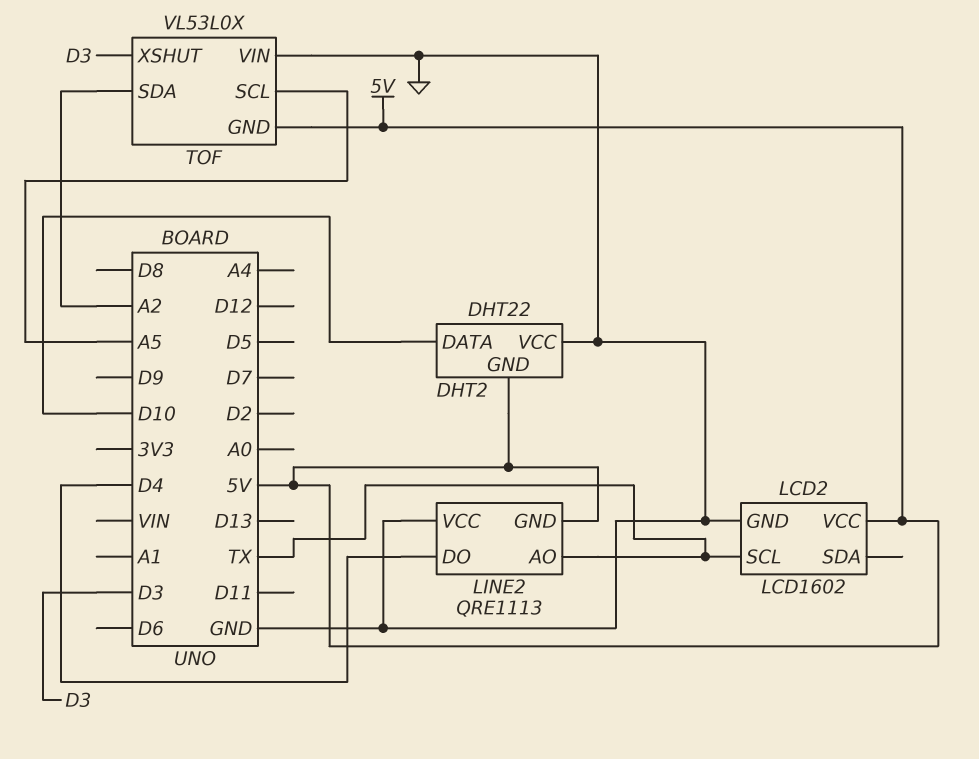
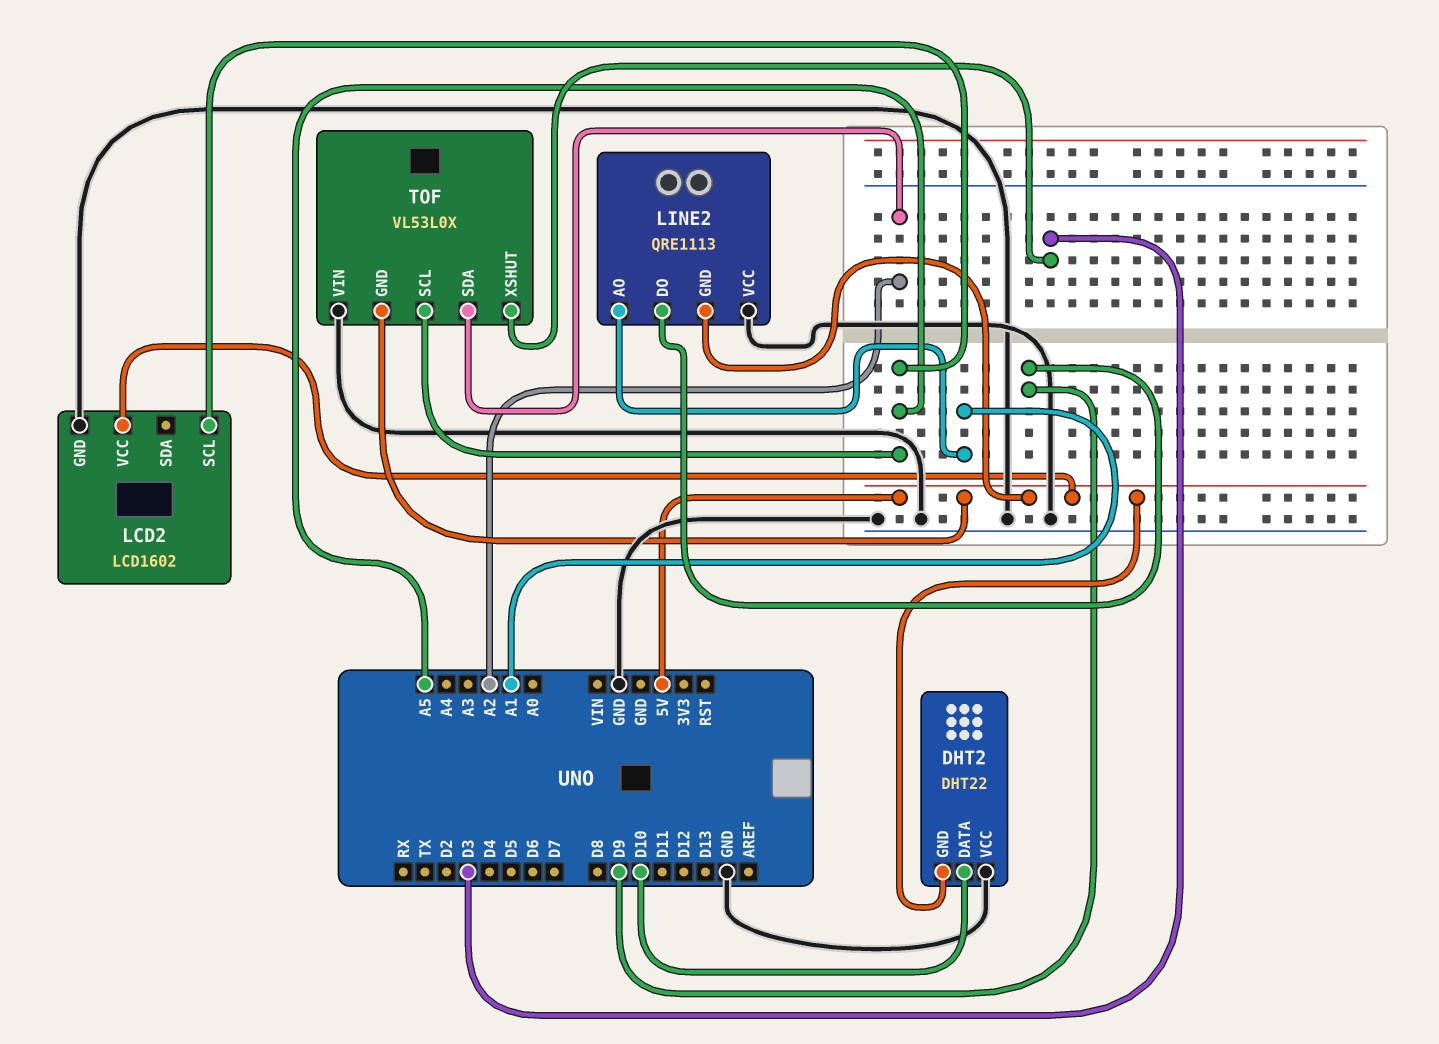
LCD2 pin SCL: TX -> A5
LINE2 pin AO: TX -> A1
LINE2 pin DO: D4 -> D9

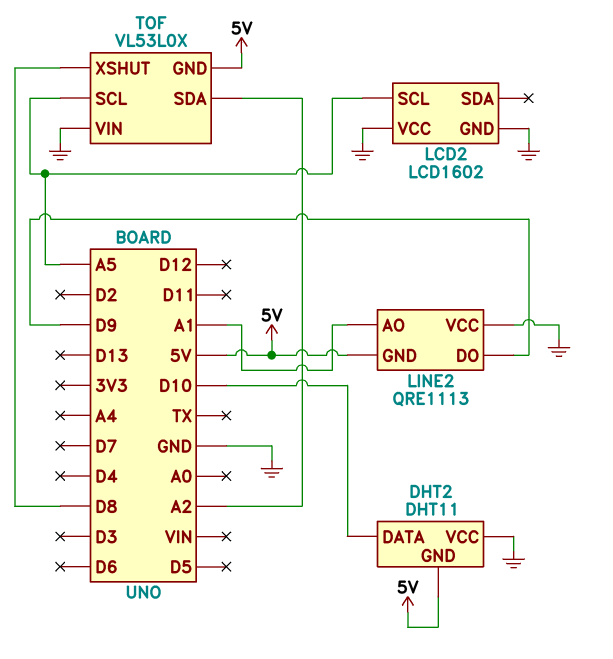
DHT2: DHT22 -> DHT11
LCD2 pin VCC: 5V -> GND
TOF pin XSHUT: D3 -> D8

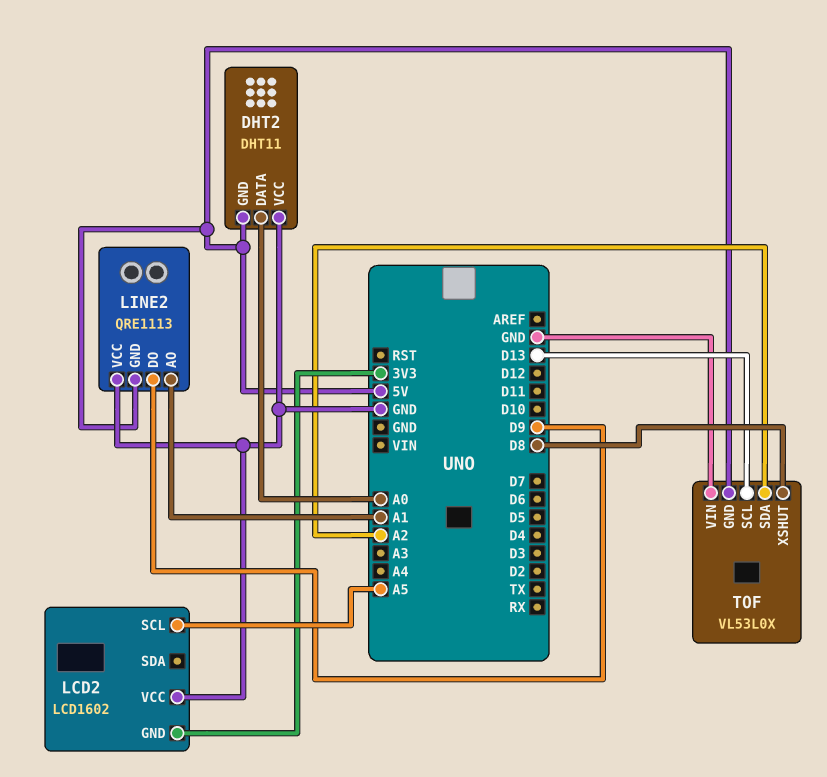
DHT2 pin DATA: D10 -> A0
LCD2 pin GND: GND -> 3V3
TOF pin SCL: A5 -> D13

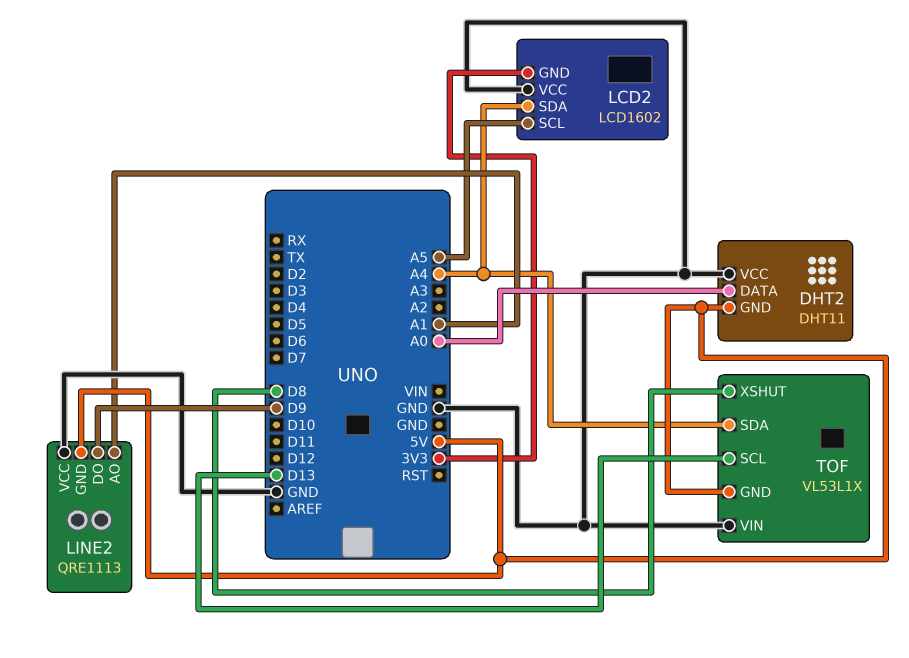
LCD2 pin SDA: none -> A4
TOF: VL53L0X -> VL53L1X
TOF pin SDA: A2 -> A4

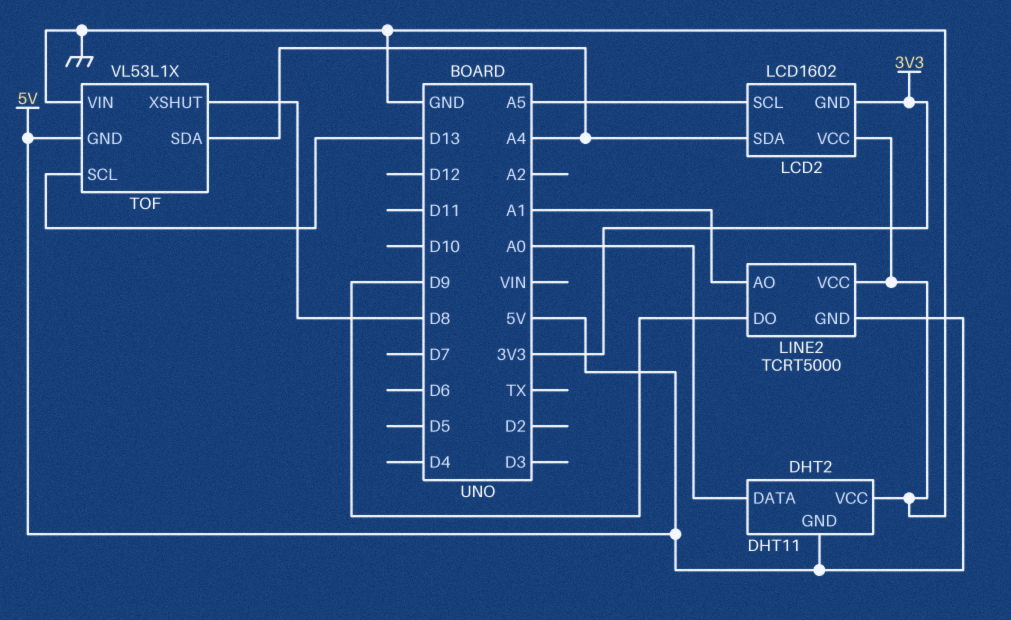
LINE2: QRE1113 -> TCRT5000

